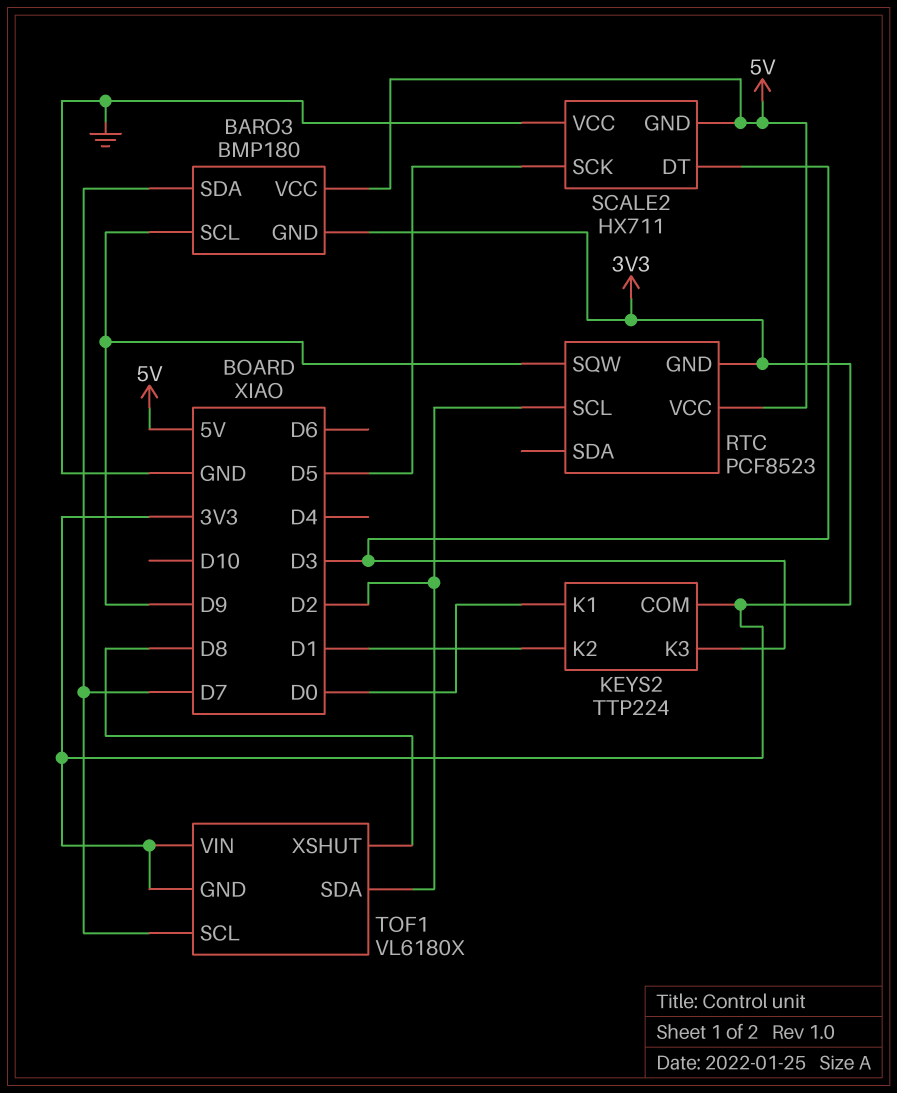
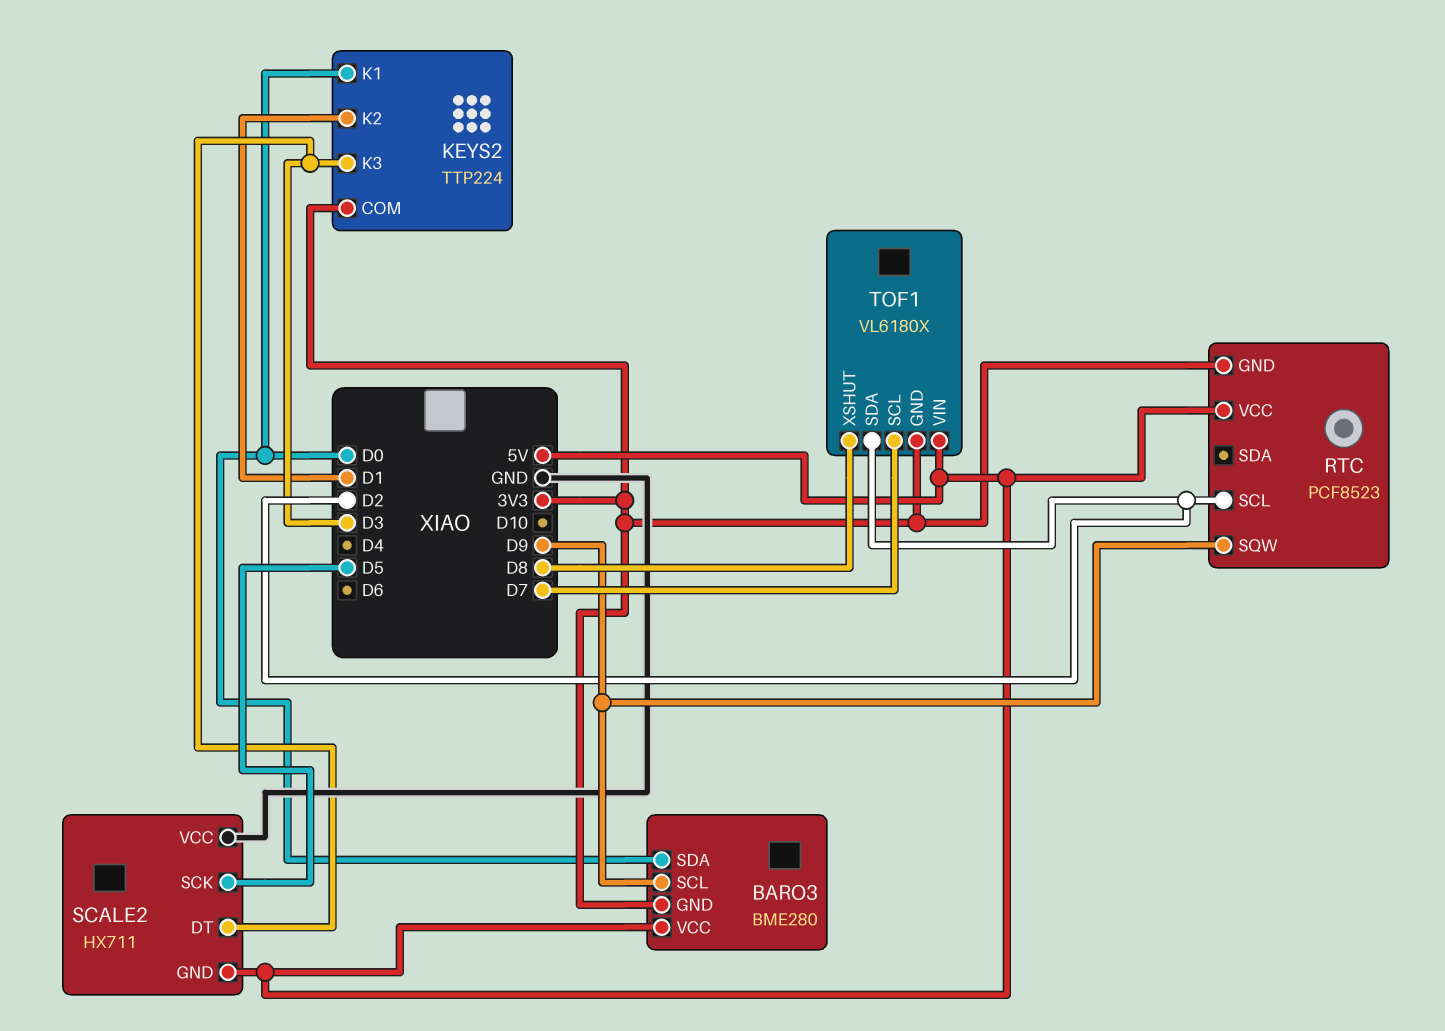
BARO3: BMP180 -> BME280
BARO3 pin SDA: D7 -> D0
TOF1 pin VIN: 3V3 -> 5V

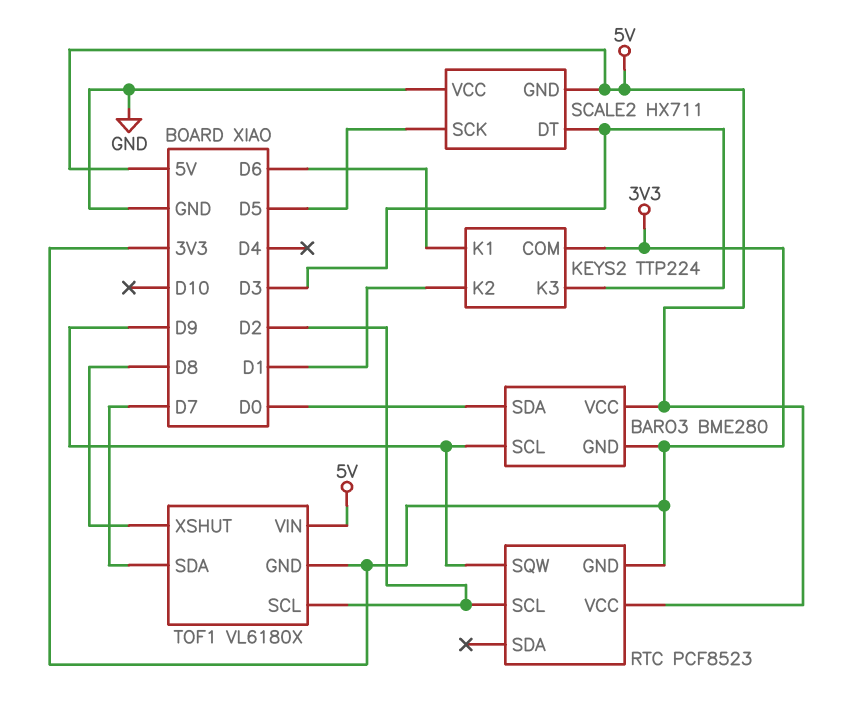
KEYS2 pin K1: D0 -> D6
TOF1 pin SCL: D7 -> D2
TOF1 pin SDA: D2 -> D7

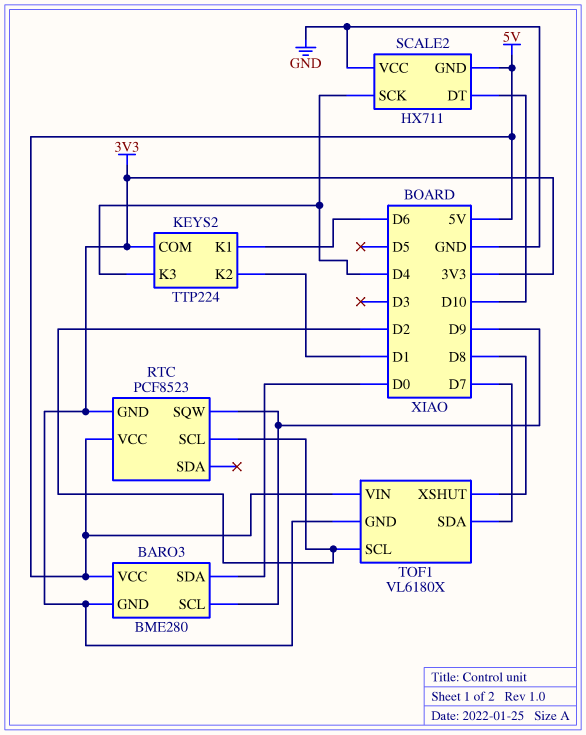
KEYS2 pin K3: D3 -> D4
SCALE2 pin DT: D3 -> D10
SCALE2 pin SCK: D5 -> D4

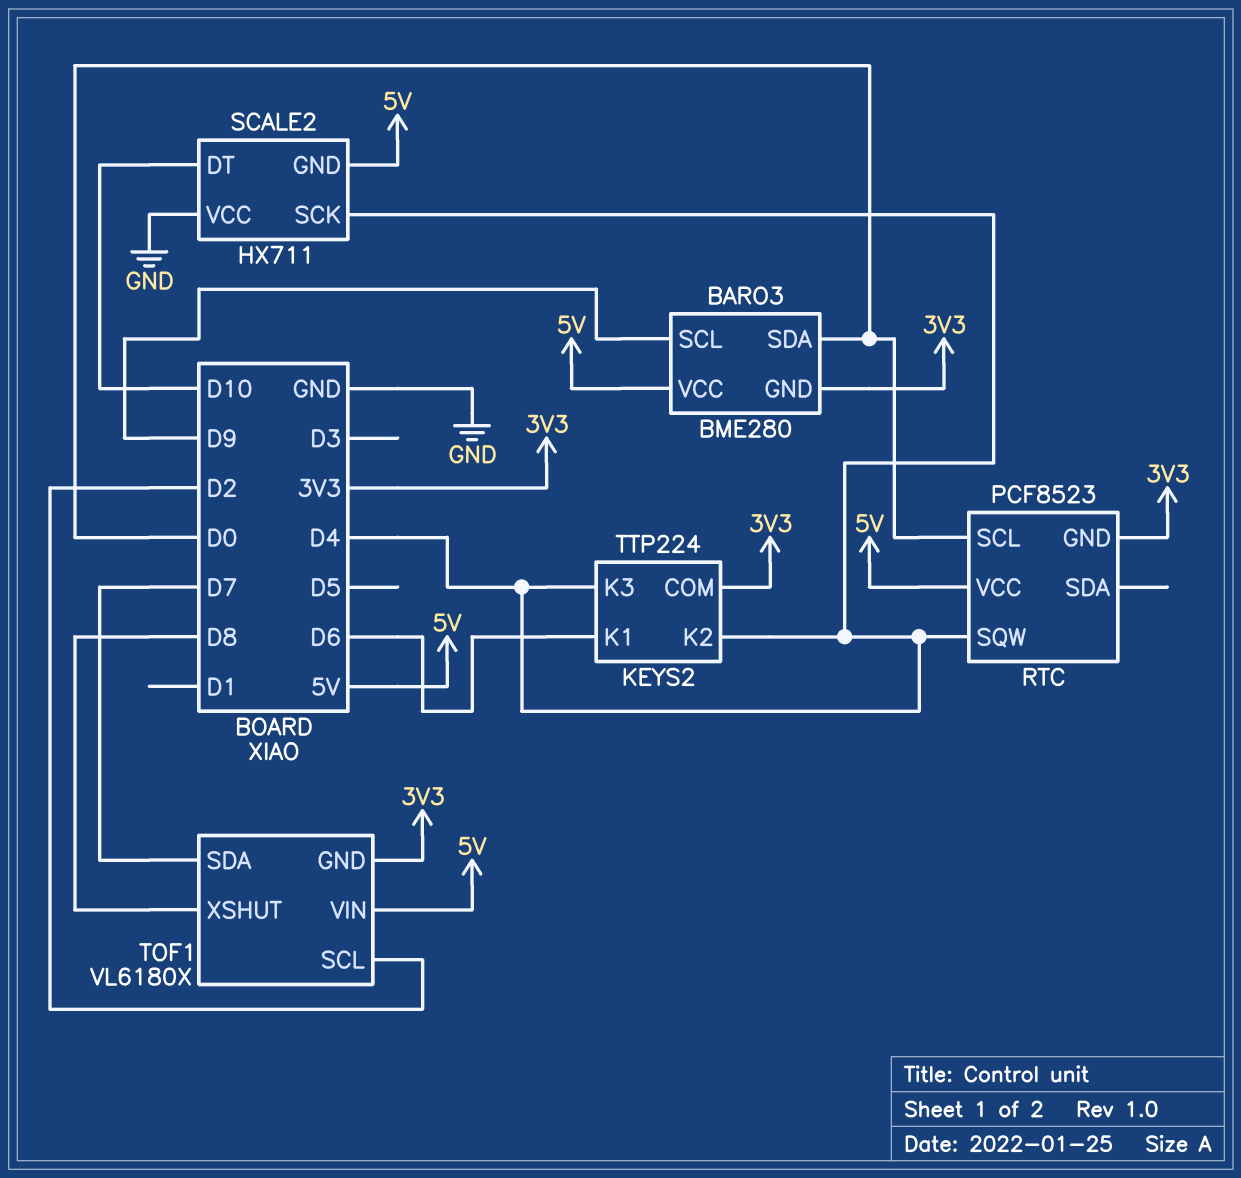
KEYS2 pin K2: D1 -> D4
RTC pin SCL: D2 -> D0
RTC pin SQW: D9 -> D4

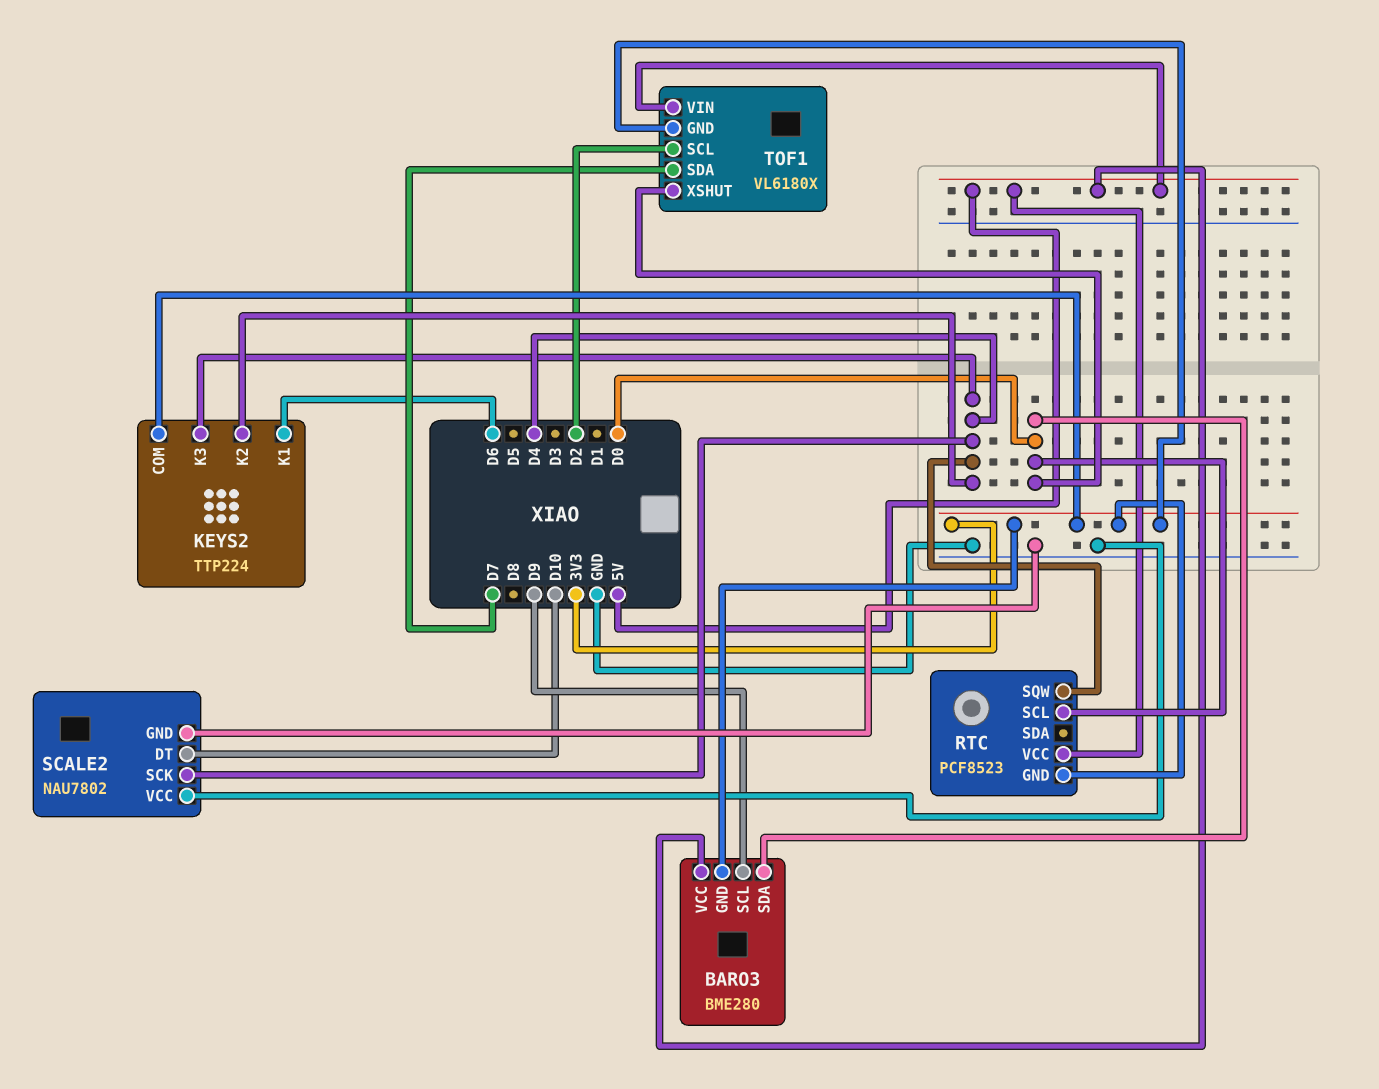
SCALE2: HX711 -> NAU7802
SCALE2 pin GND: 5V -> GND
TOF1 pin XSHUT: D8 -> D0

